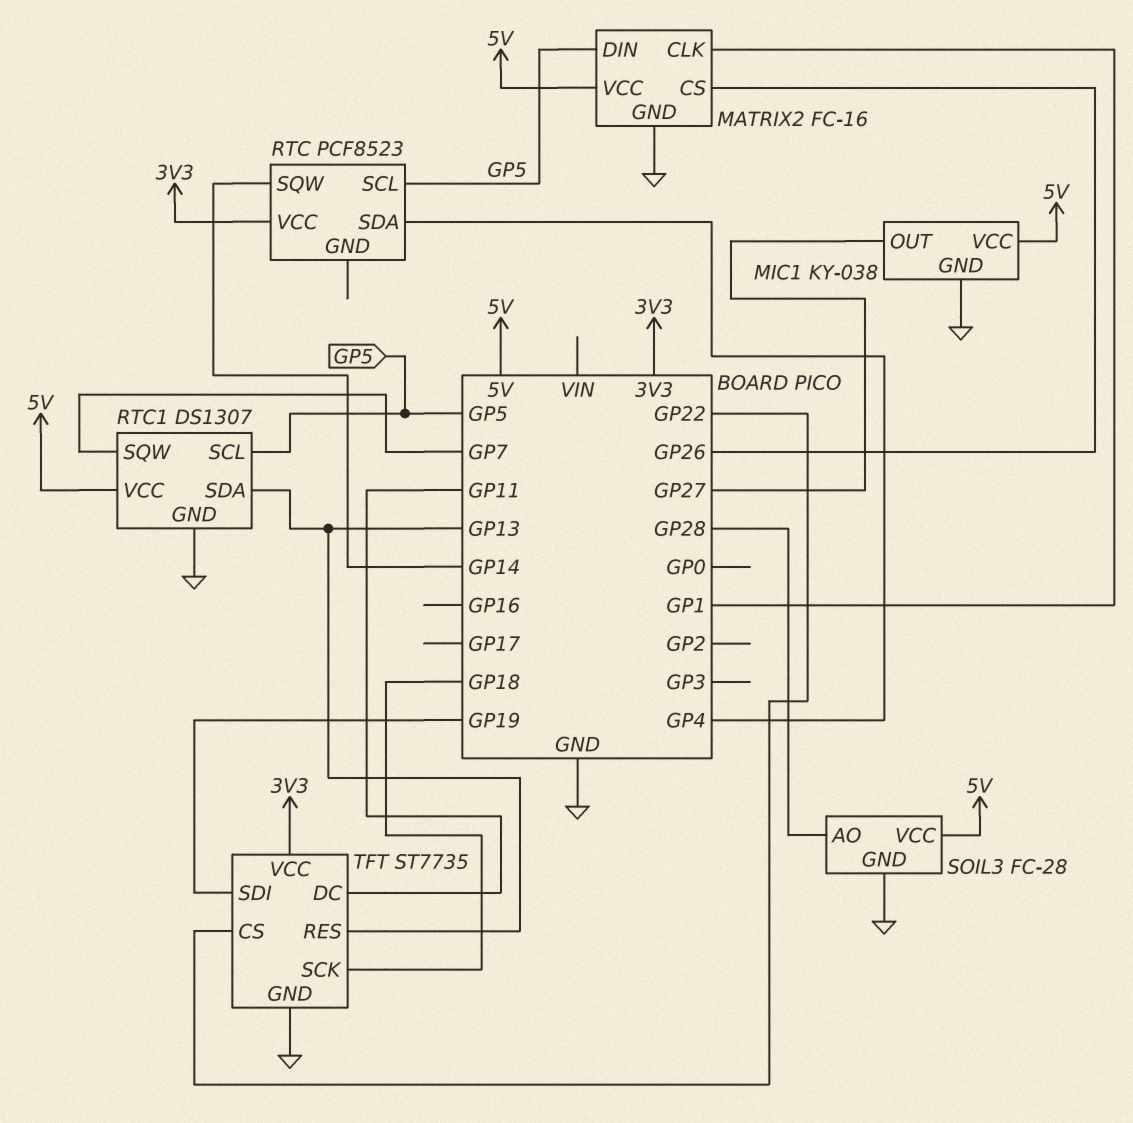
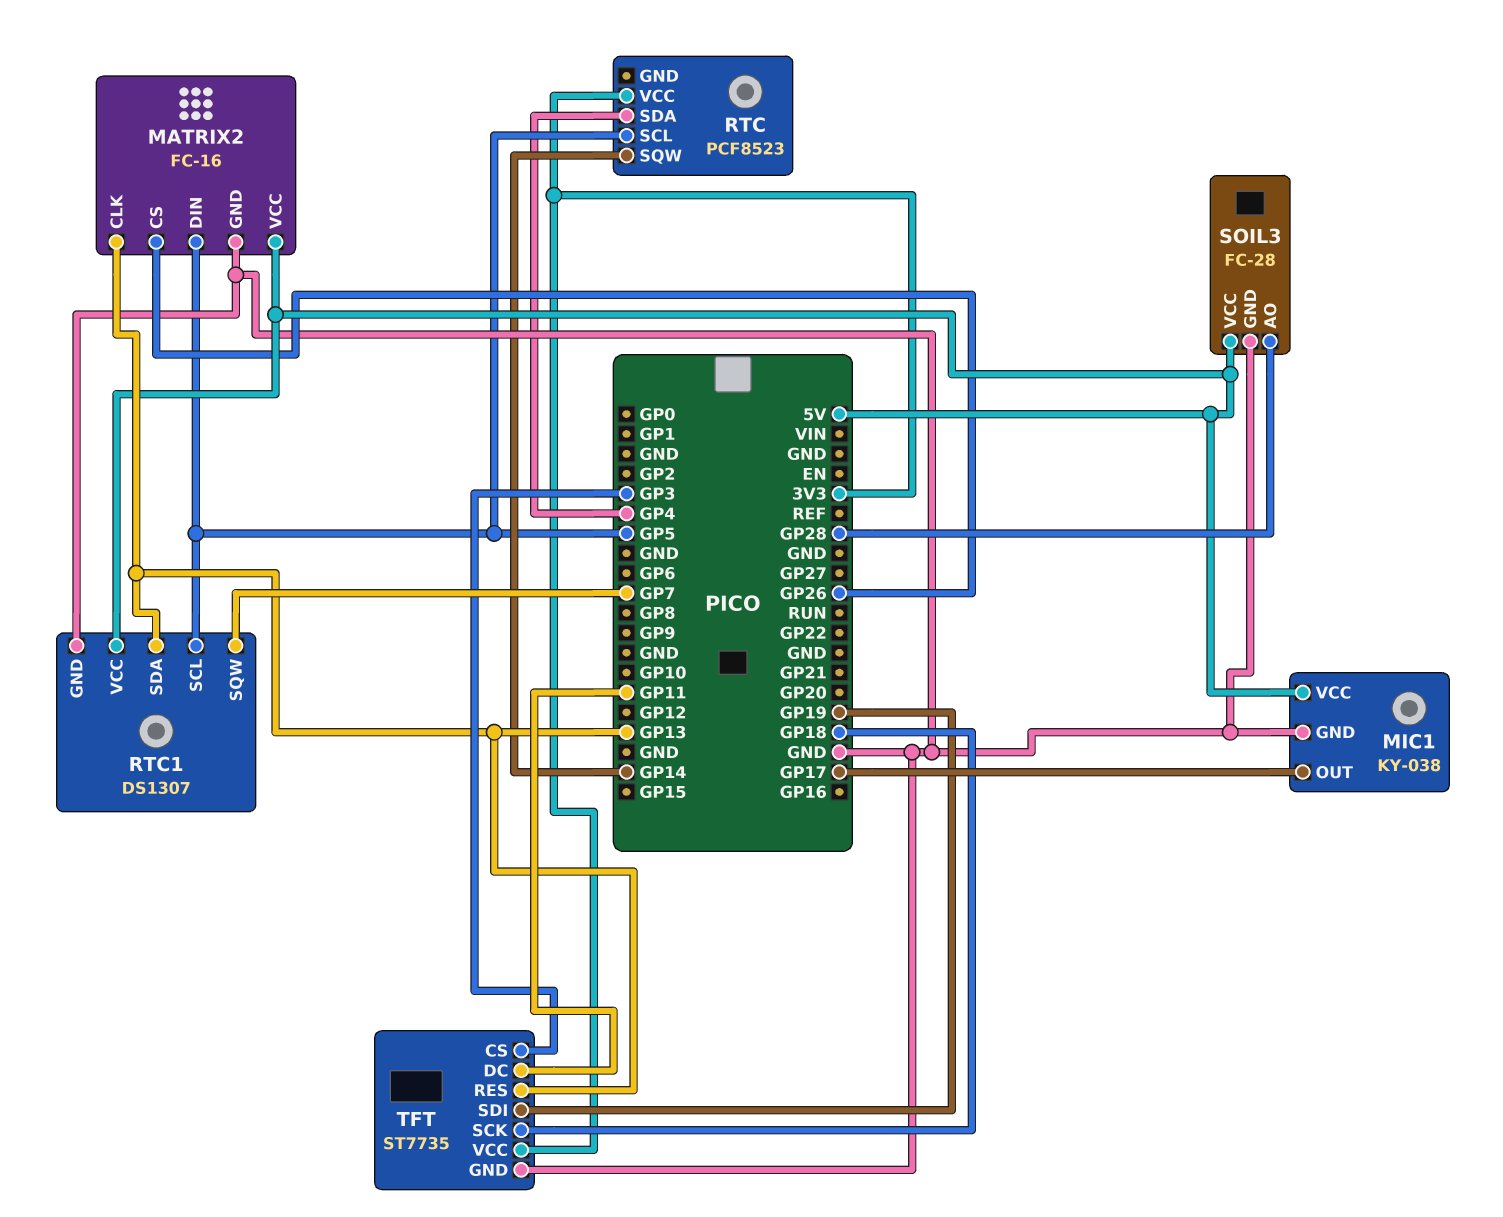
MATRIX2 pin CLK: GP1 -> GP13
MIC1 pin OUT: GP27 -> GP17
TFT pin CS: GP22 -> GP3

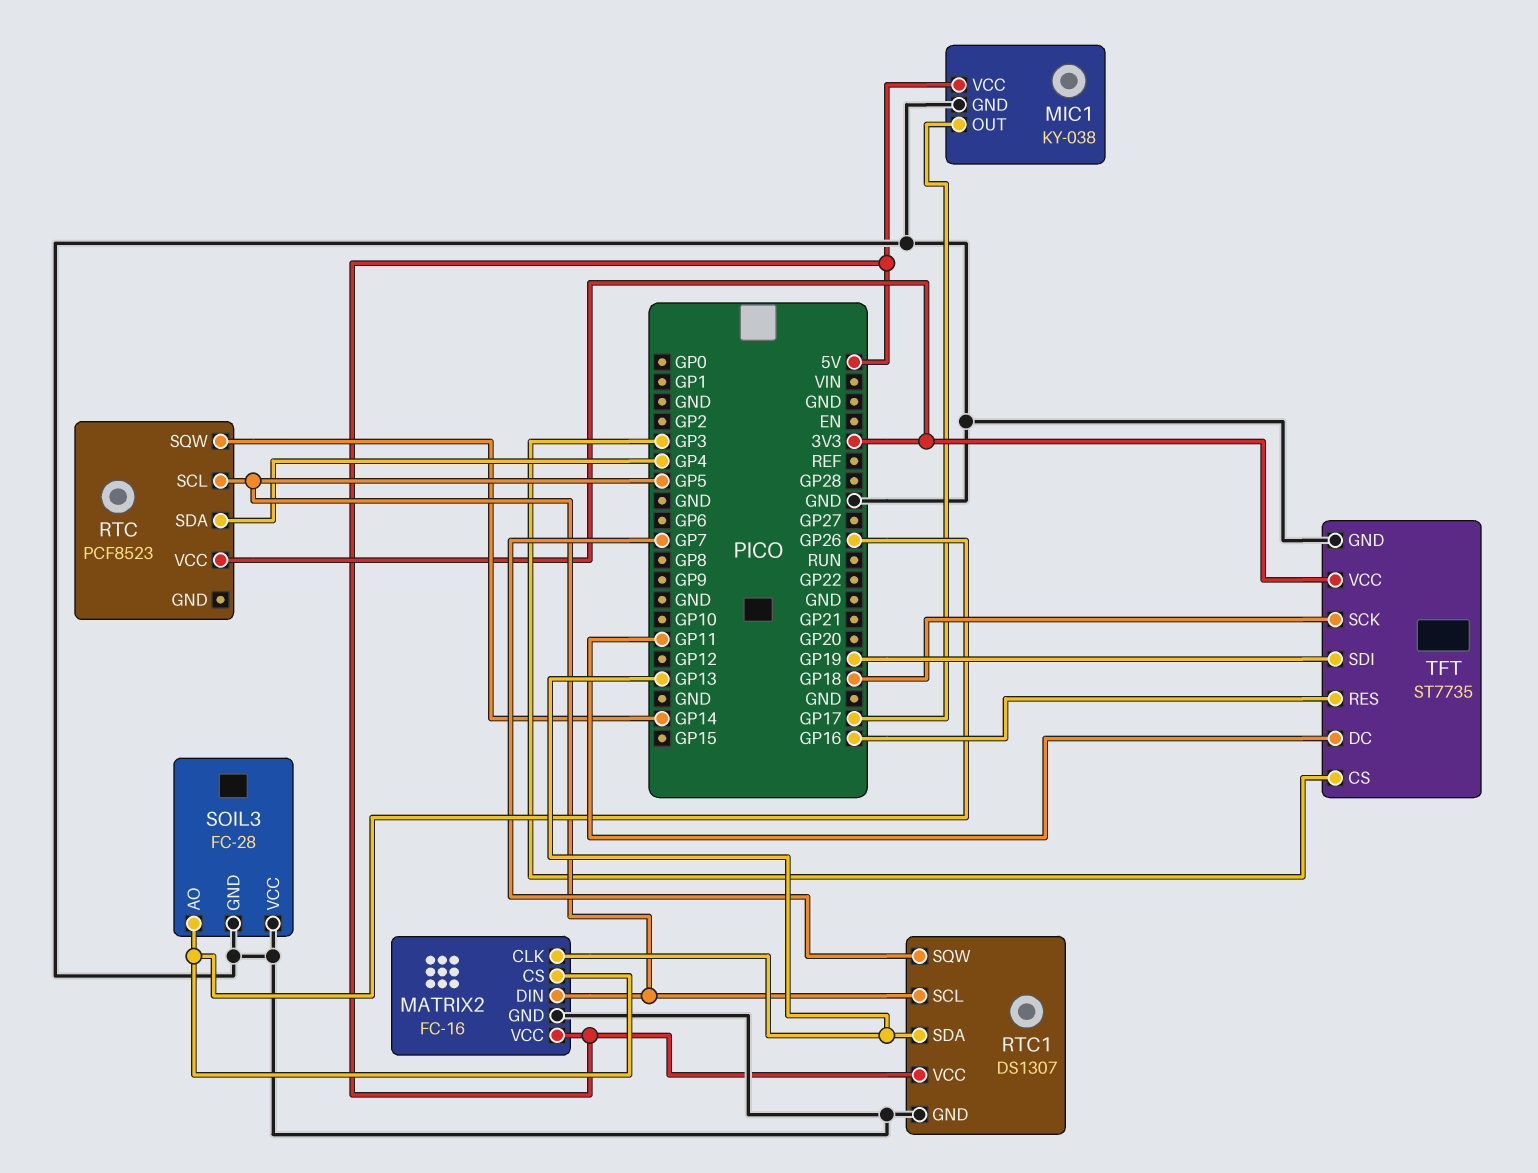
SOIL3 pin AO: GP28 -> GP26
SOIL3 pin VCC: 5V -> GND
TFT pin RES: GP13 -> GP16

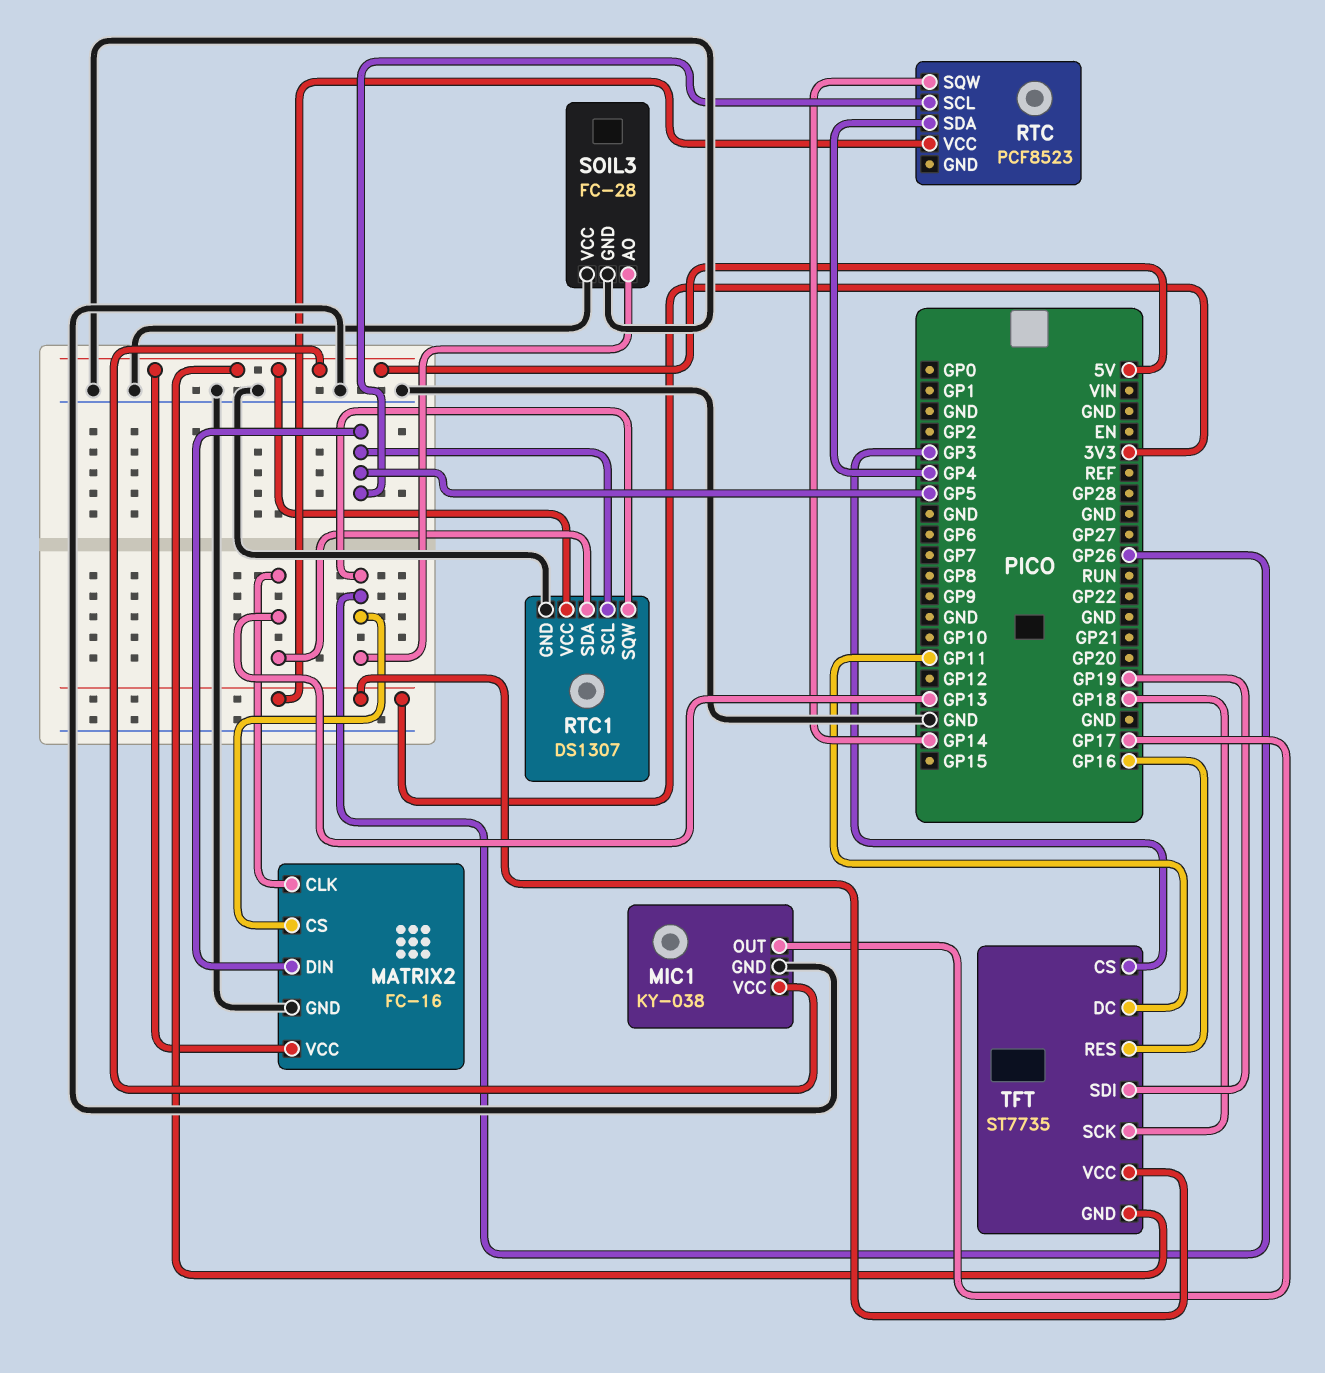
RTC1 pin SQW: GP7 -> GP26
TFT pin GND: GND -> 5V

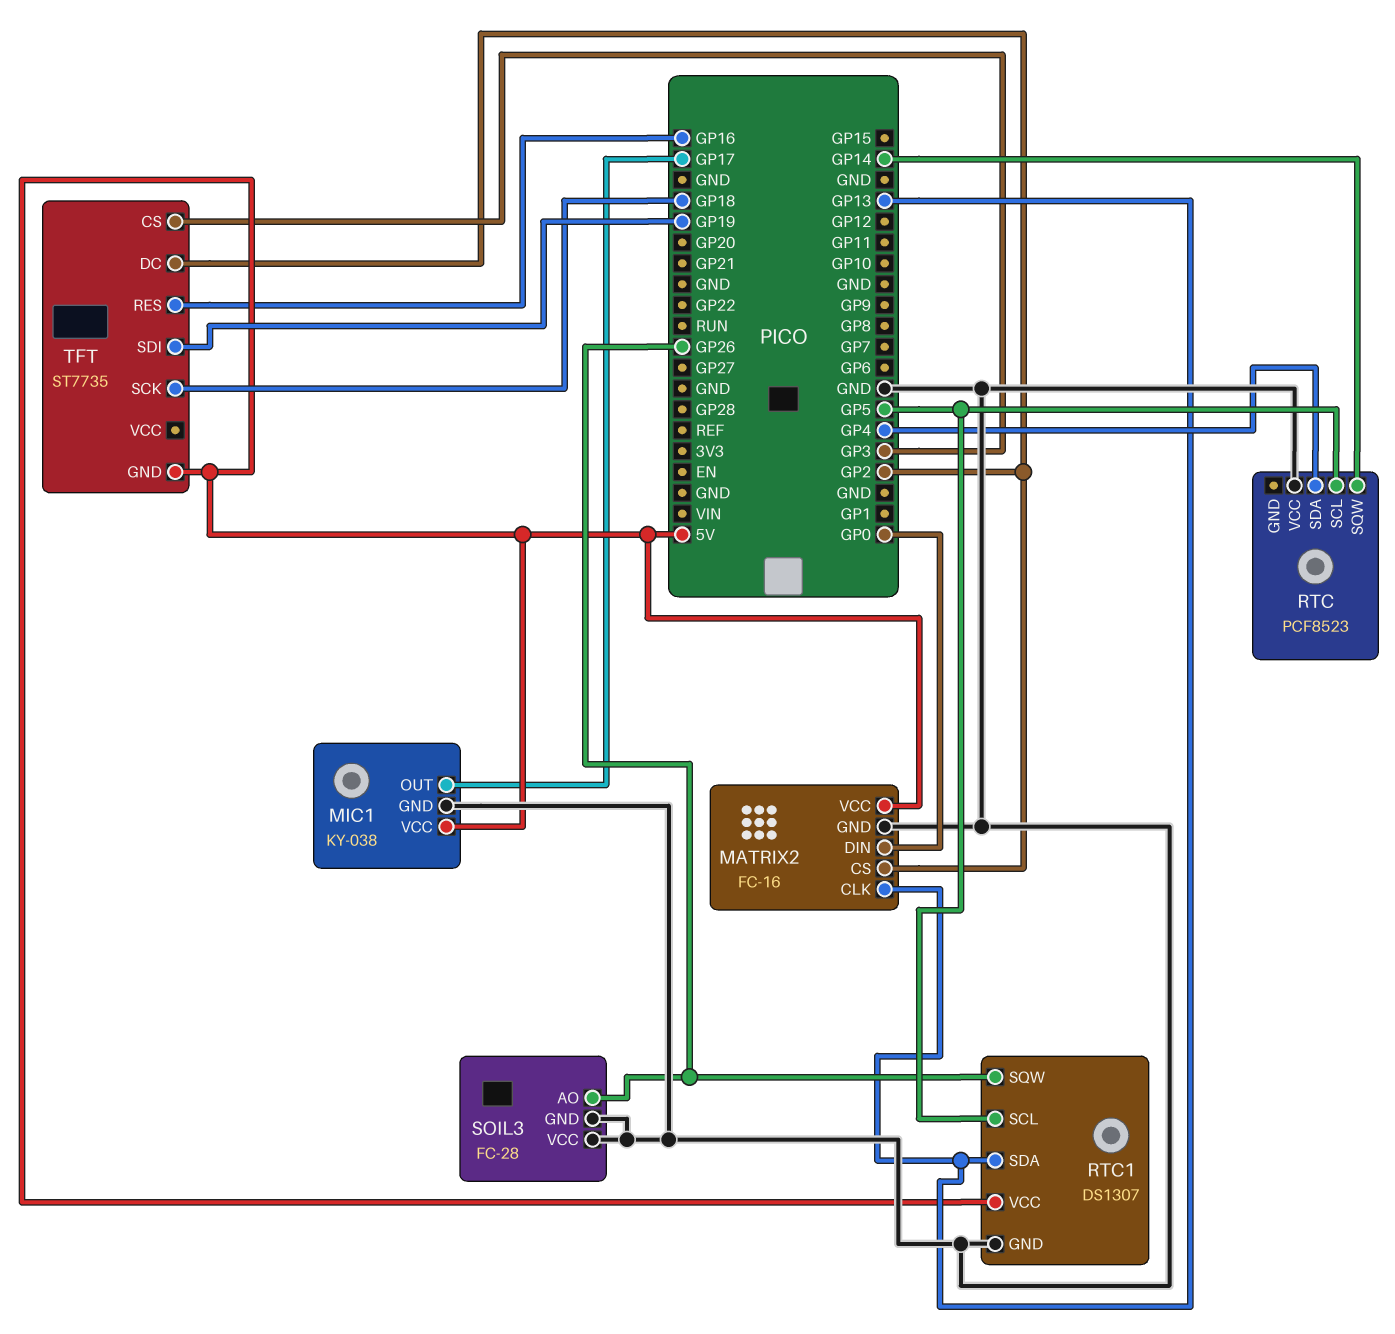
MATRIX2 pin CS: GP26 -> GP2
MATRIX2 pin DIN: GP5 -> GP0
RTC pin VCC: 3V3 -> GND
TFT pin DC: GP11 -> GP2
TFT pin VCC: 3V3 -> none

